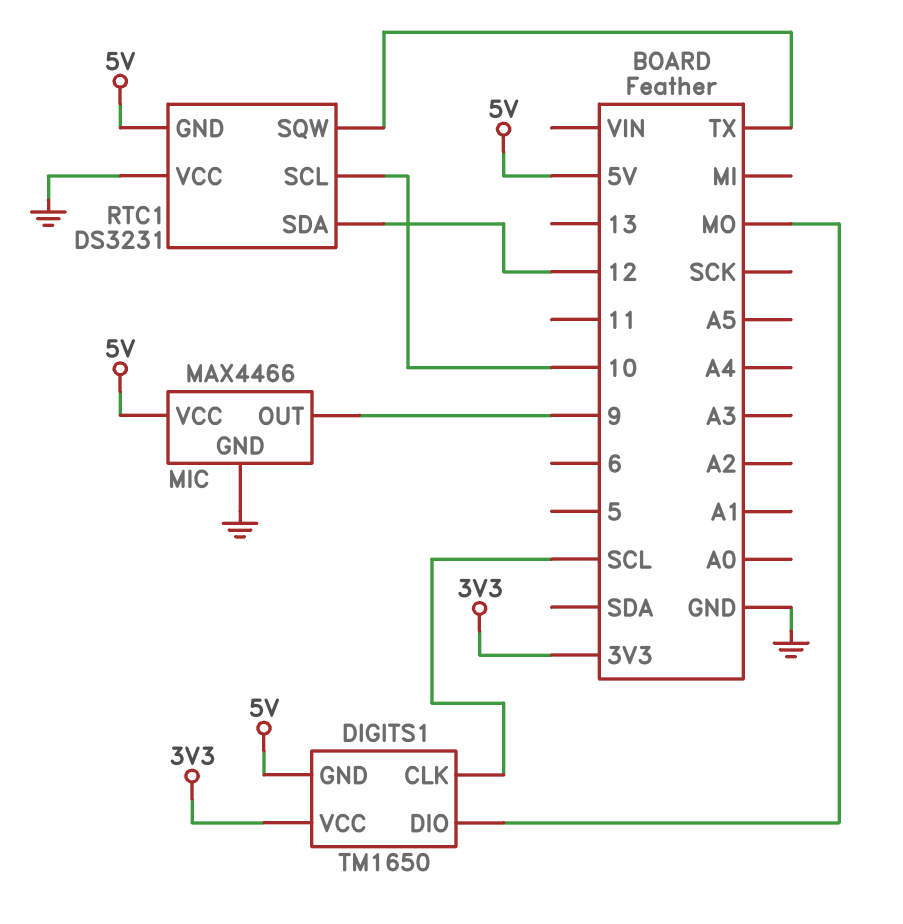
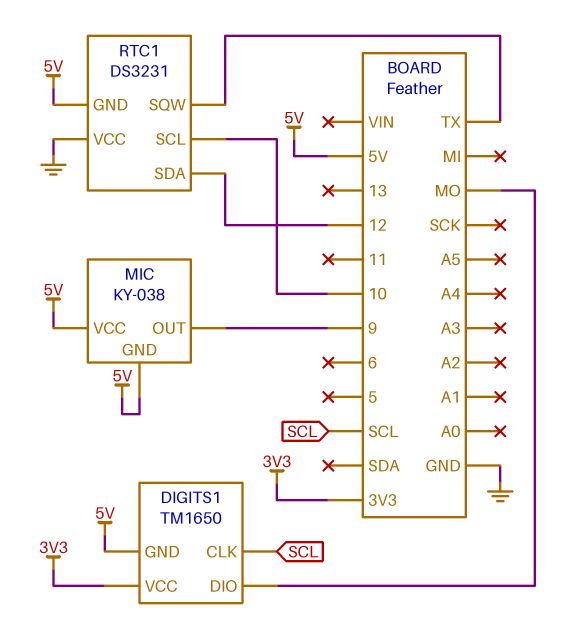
MIC: MAX4466 -> KY-038
MIC pin GND: GND -> 5V

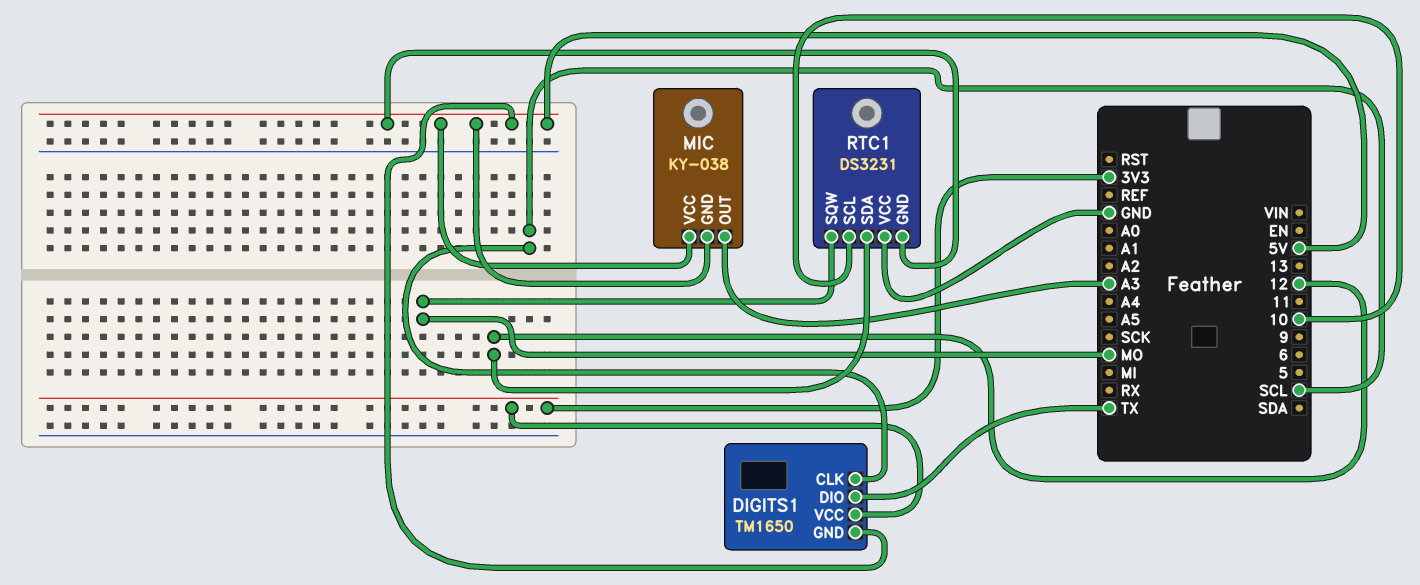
DIGITS1 pin DIO: MO -> TX
MIC pin OUT: 9 -> A3
RTC1 pin SQW: TX -> MO

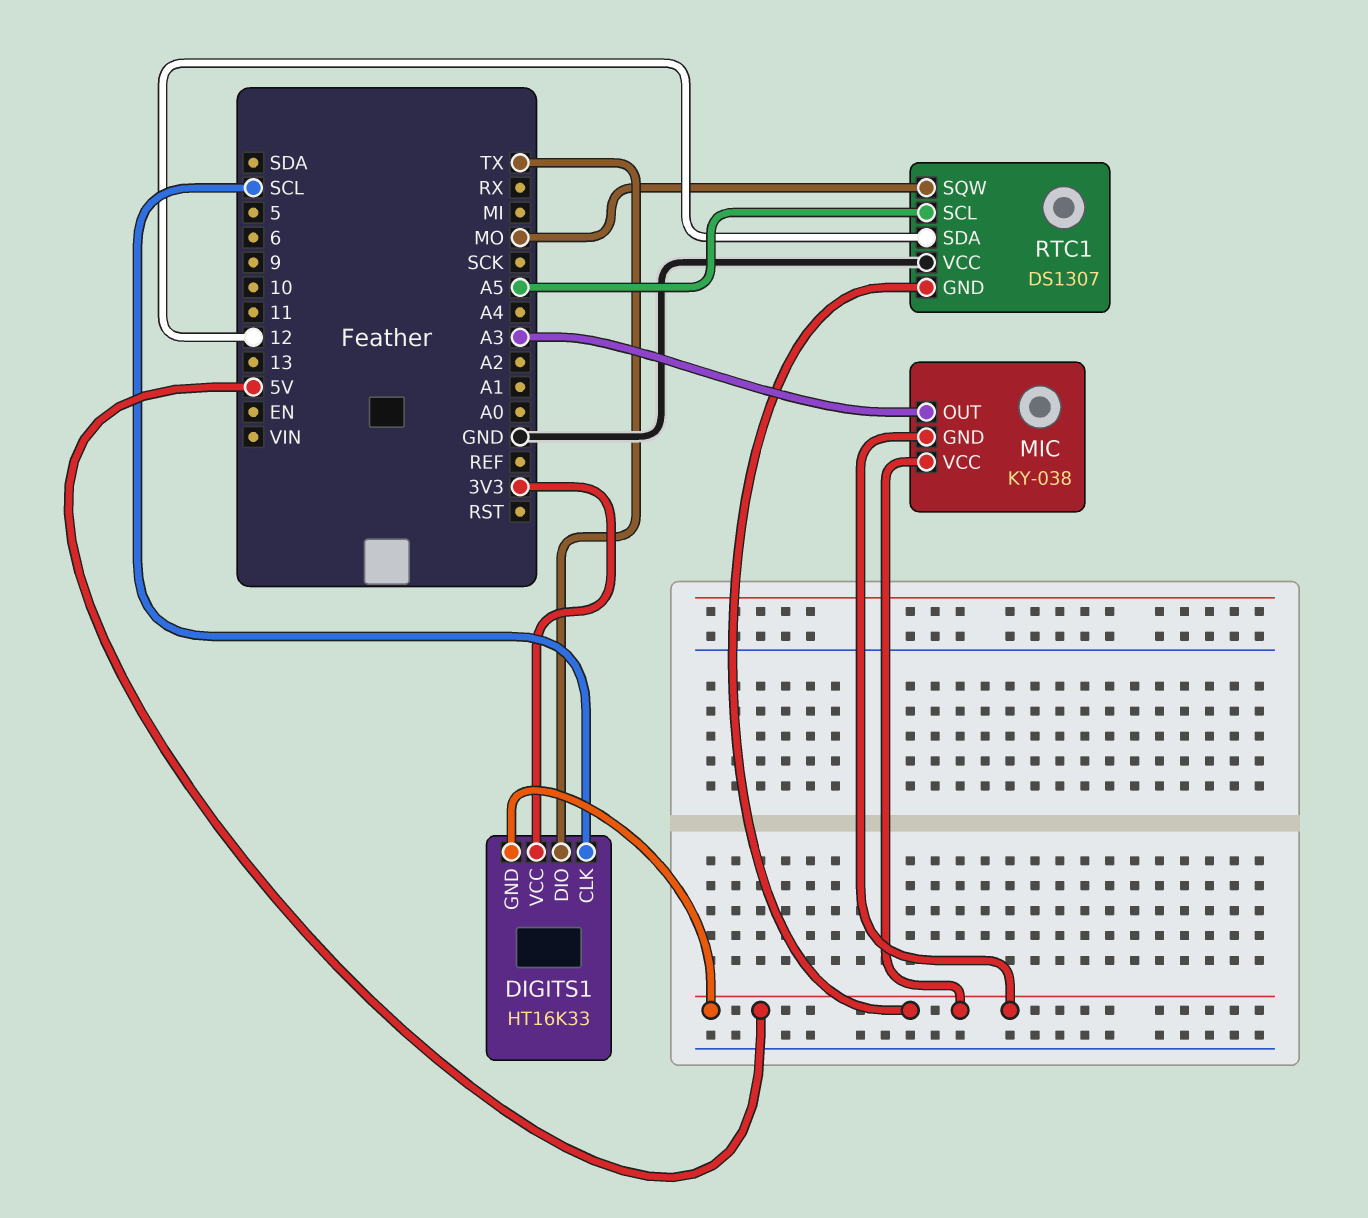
DIGITS1: TM1650 -> HT16K33
RTC1: DS3231 -> DS1307
RTC1 pin SCL: 10 -> A5

